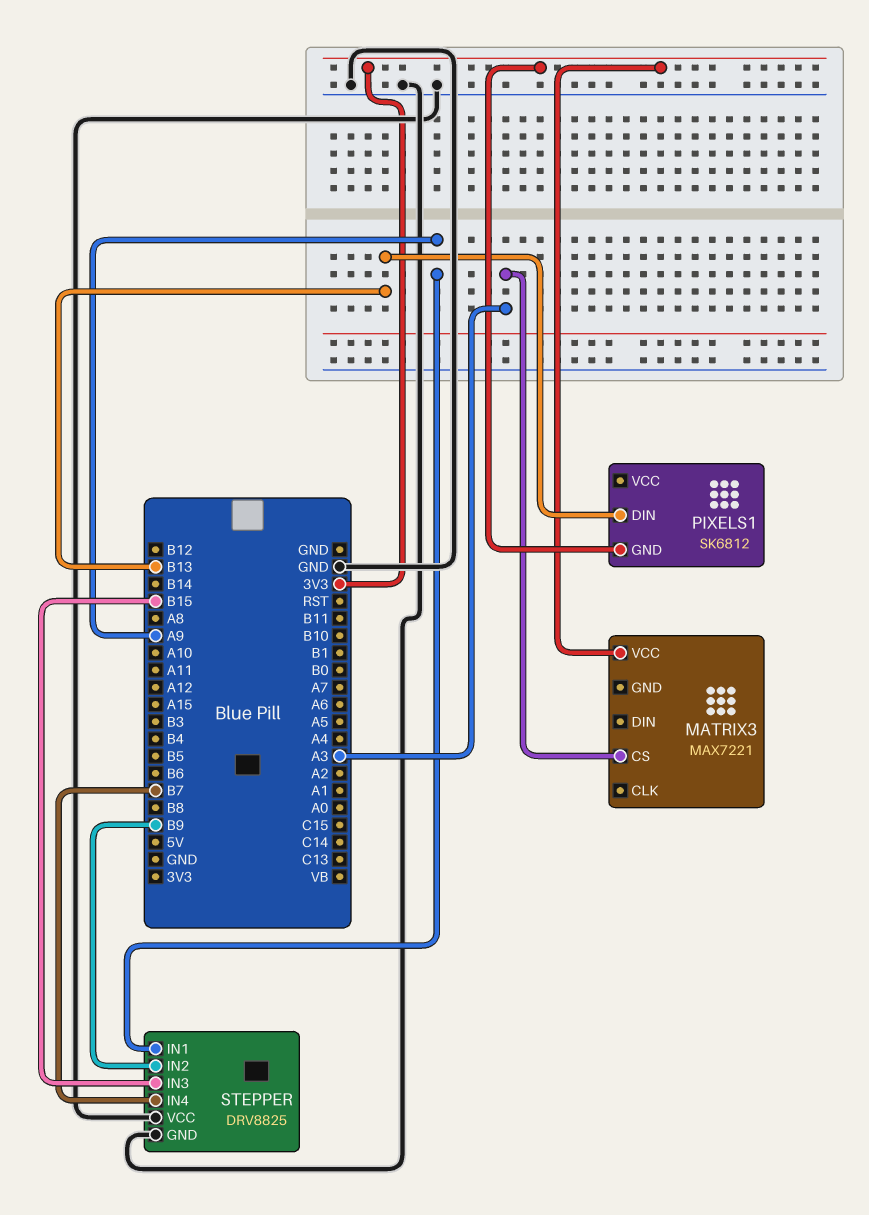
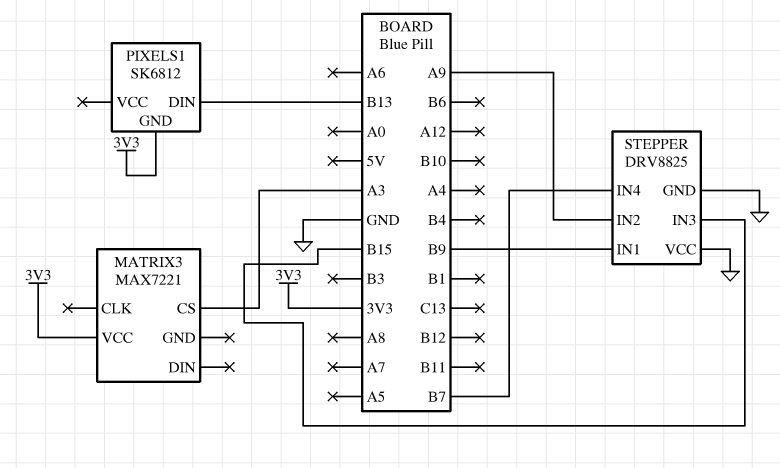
STEPPER pin IN1: A9 -> B9
STEPPER pin IN2: B9 -> A9

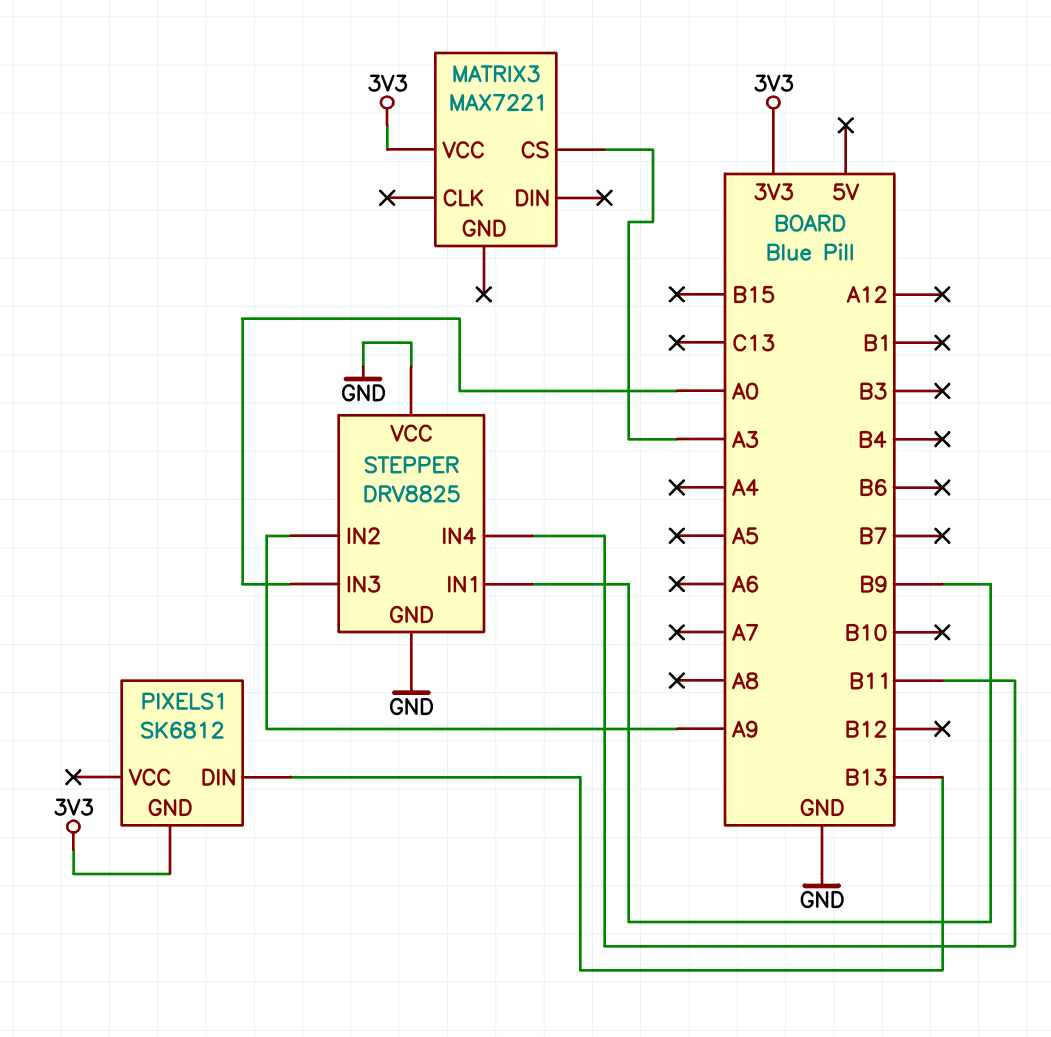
STEPPER pin IN3: B15 -> A0
STEPPER pin IN4: B7 -> B11

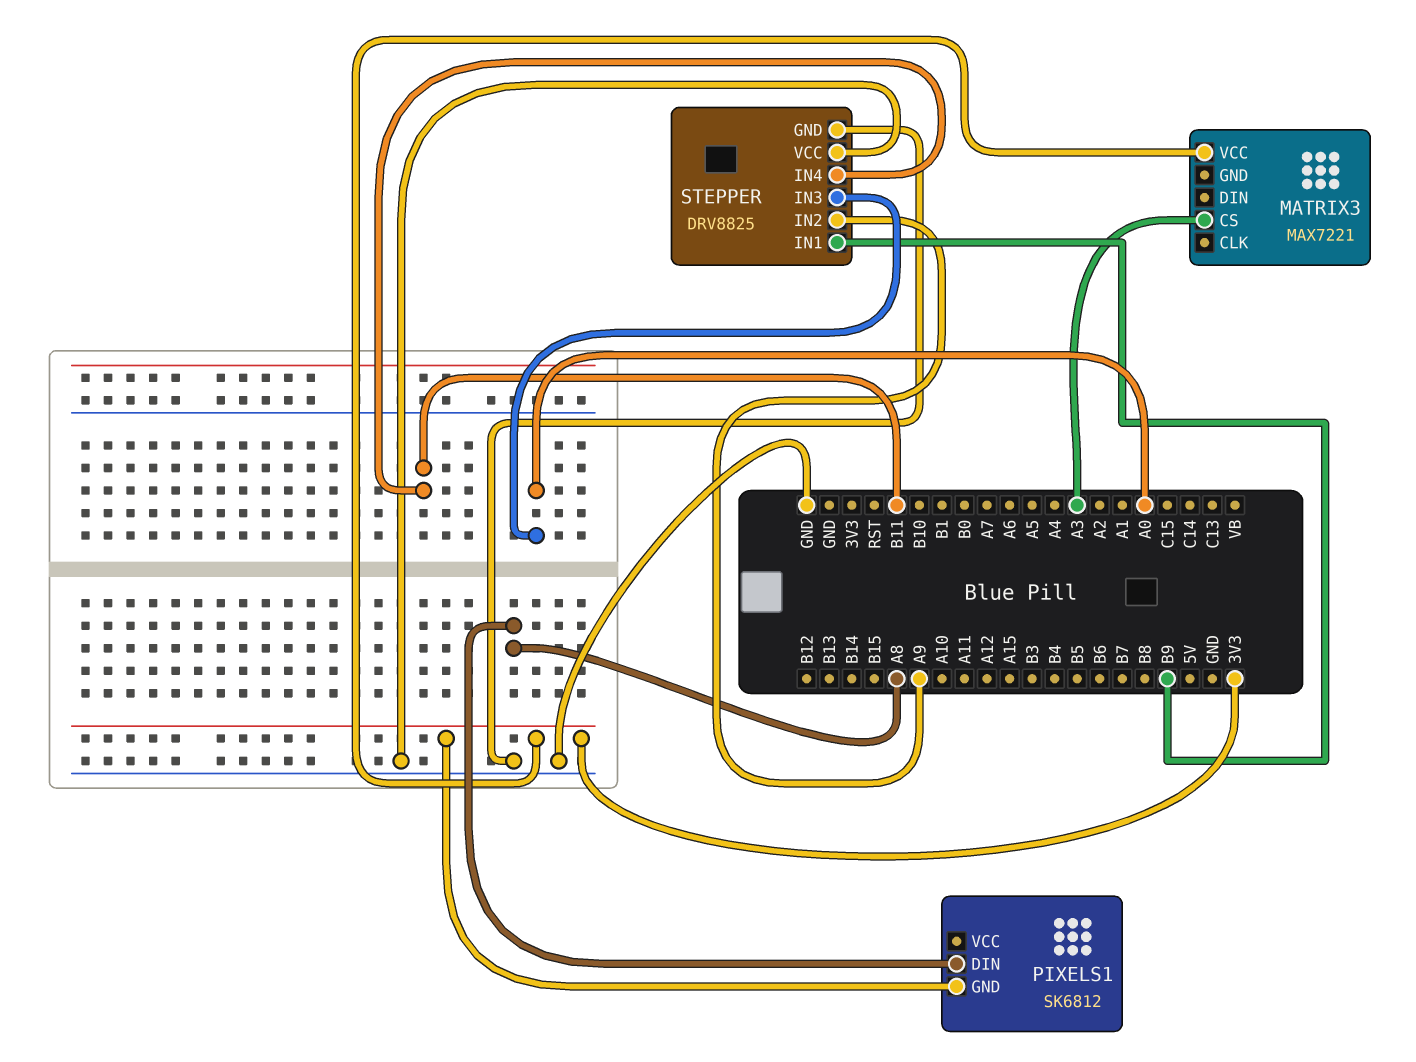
PIXELS1 pin DIN: B13 -> A8

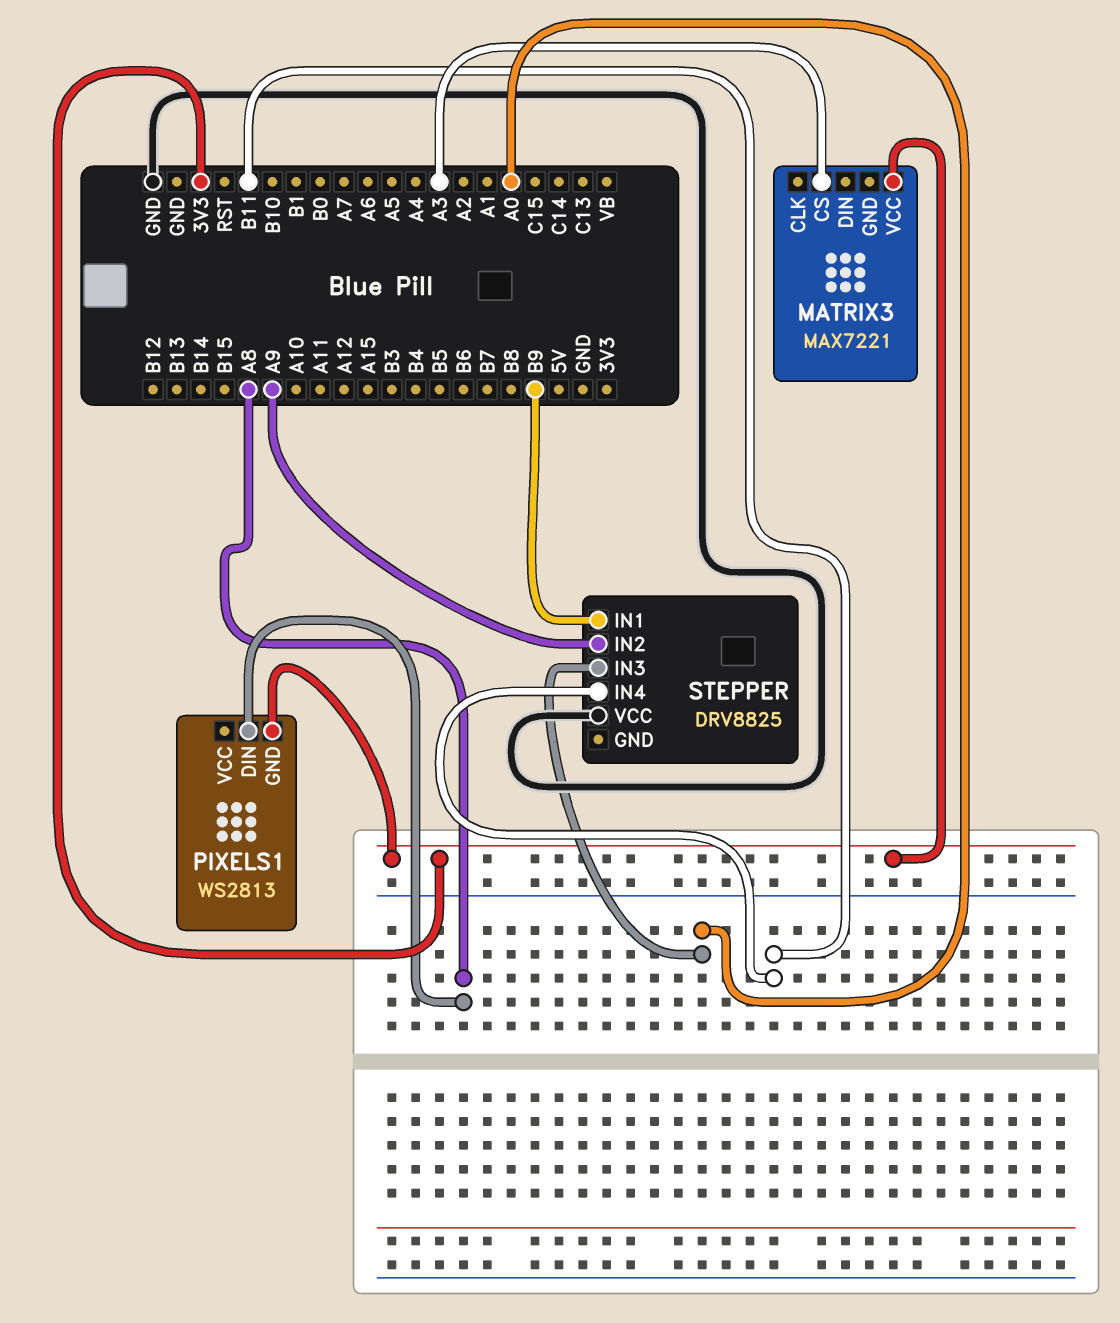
PIXELS1: SK6812 -> WS2813
STEPPER pin GND: GND -> none

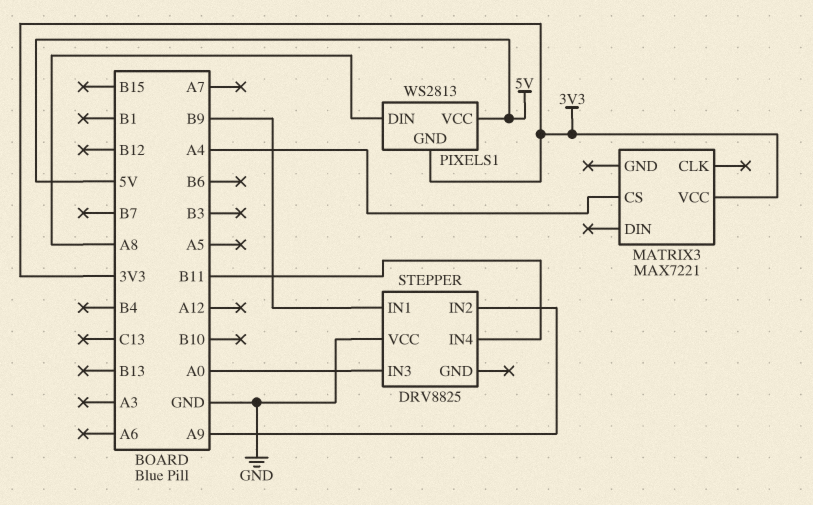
MATRIX3 pin CS: A3 -> A4
PIXELS1 pin VCC: none -> 5V

